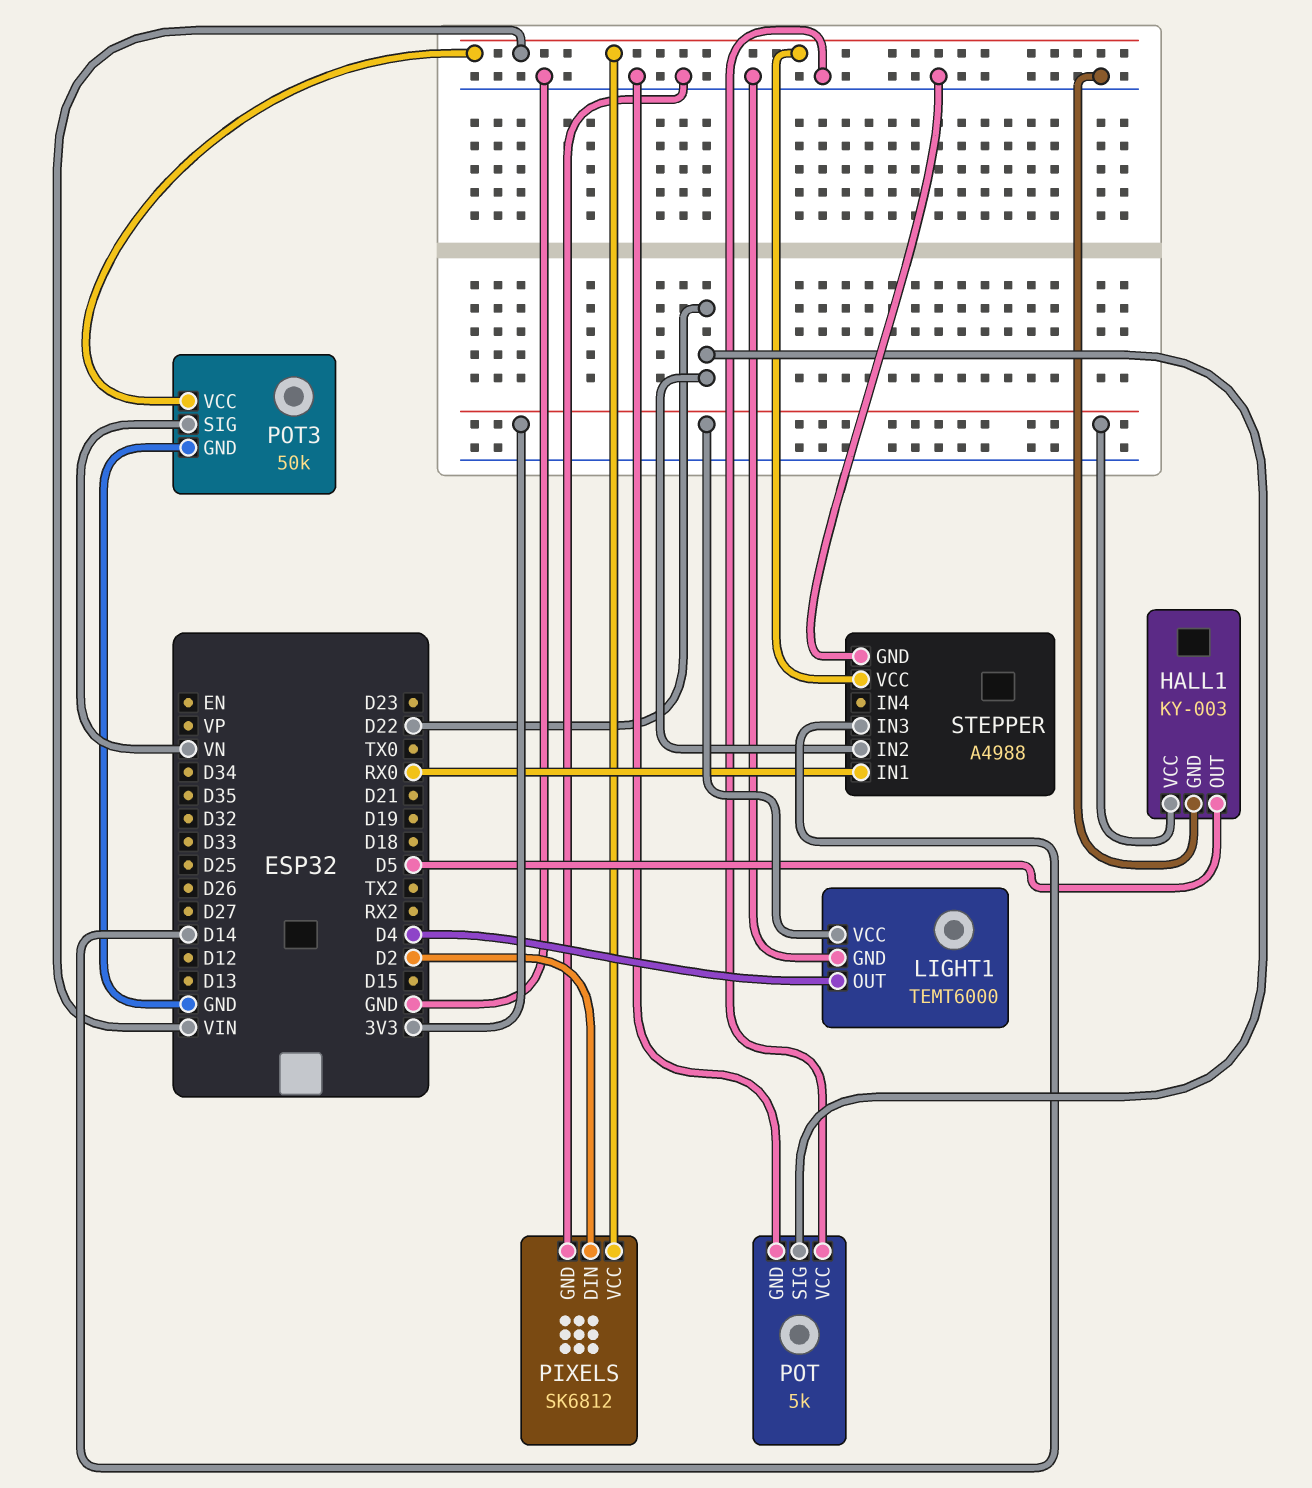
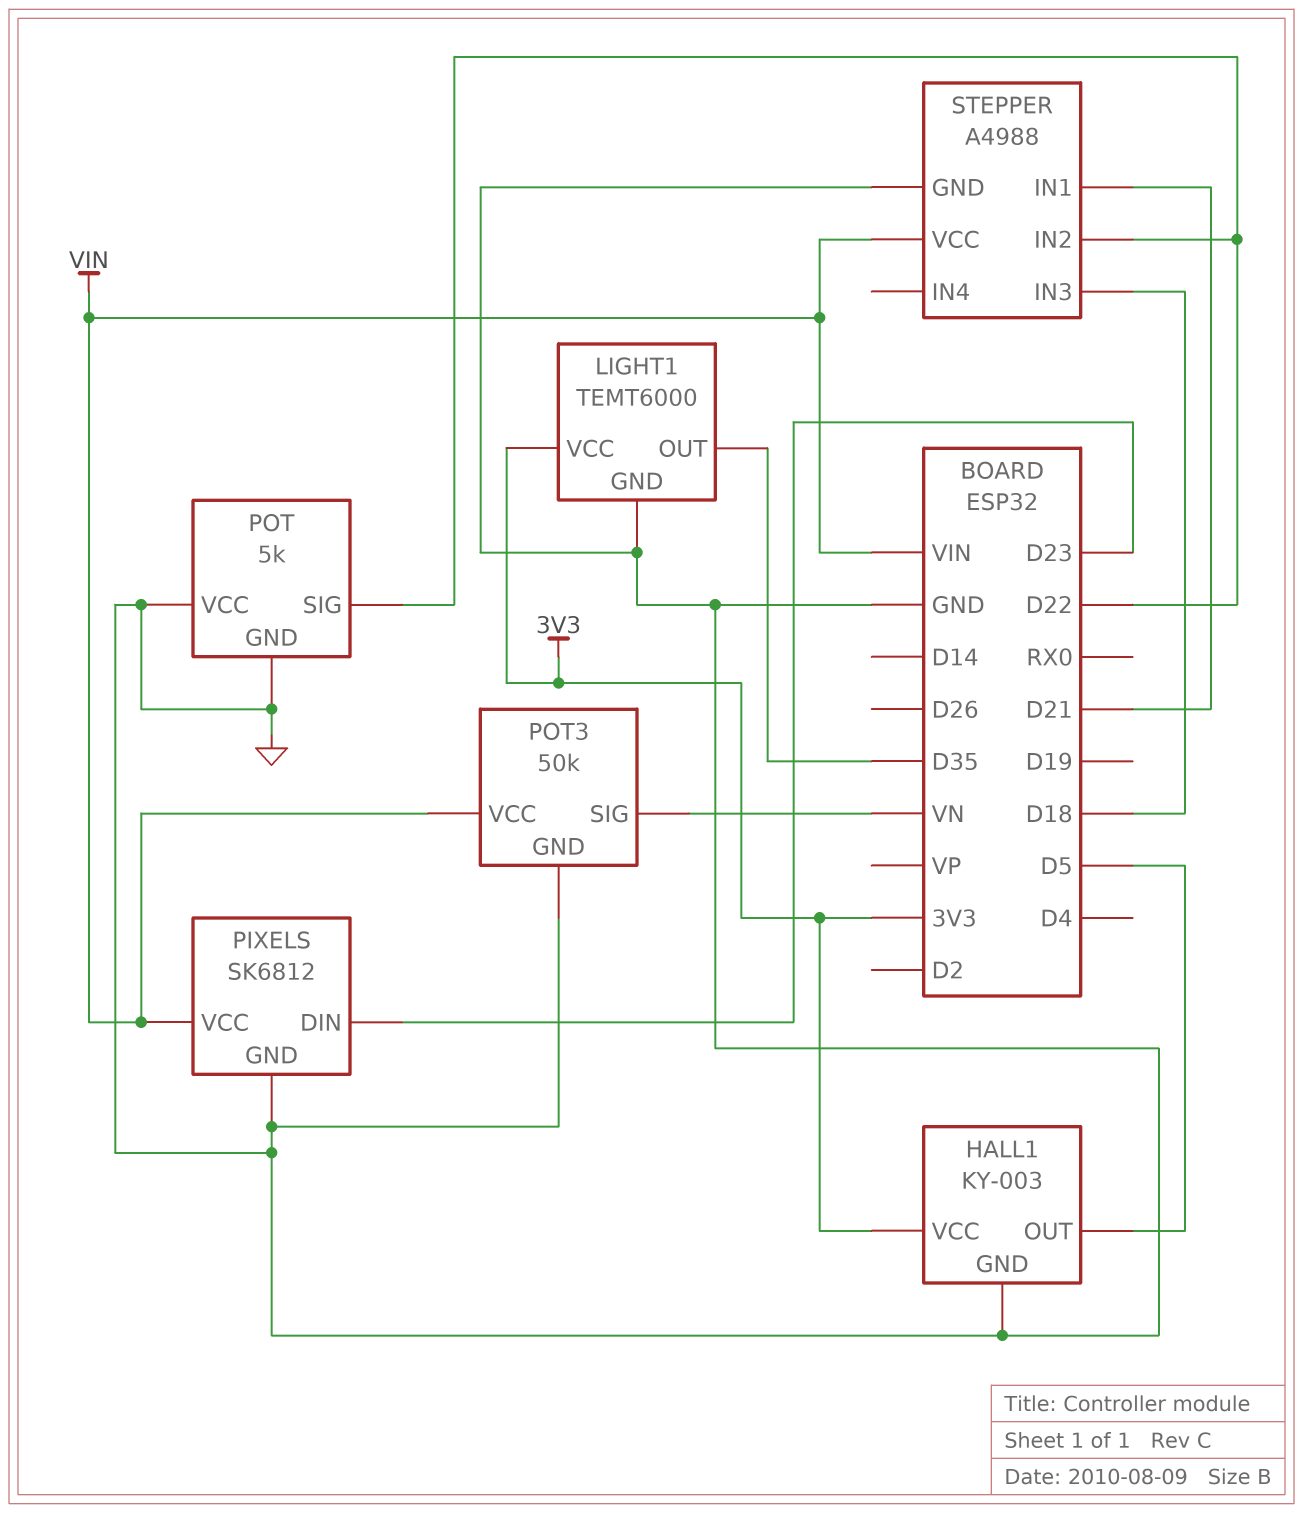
LIGHT1 pin OUT: D4 -> D35
PIXELS pin DIN: D2 -> D23
STEPPER pin IN1: RX0 -> D21
STEPPER pin IN3: D14 -> D18

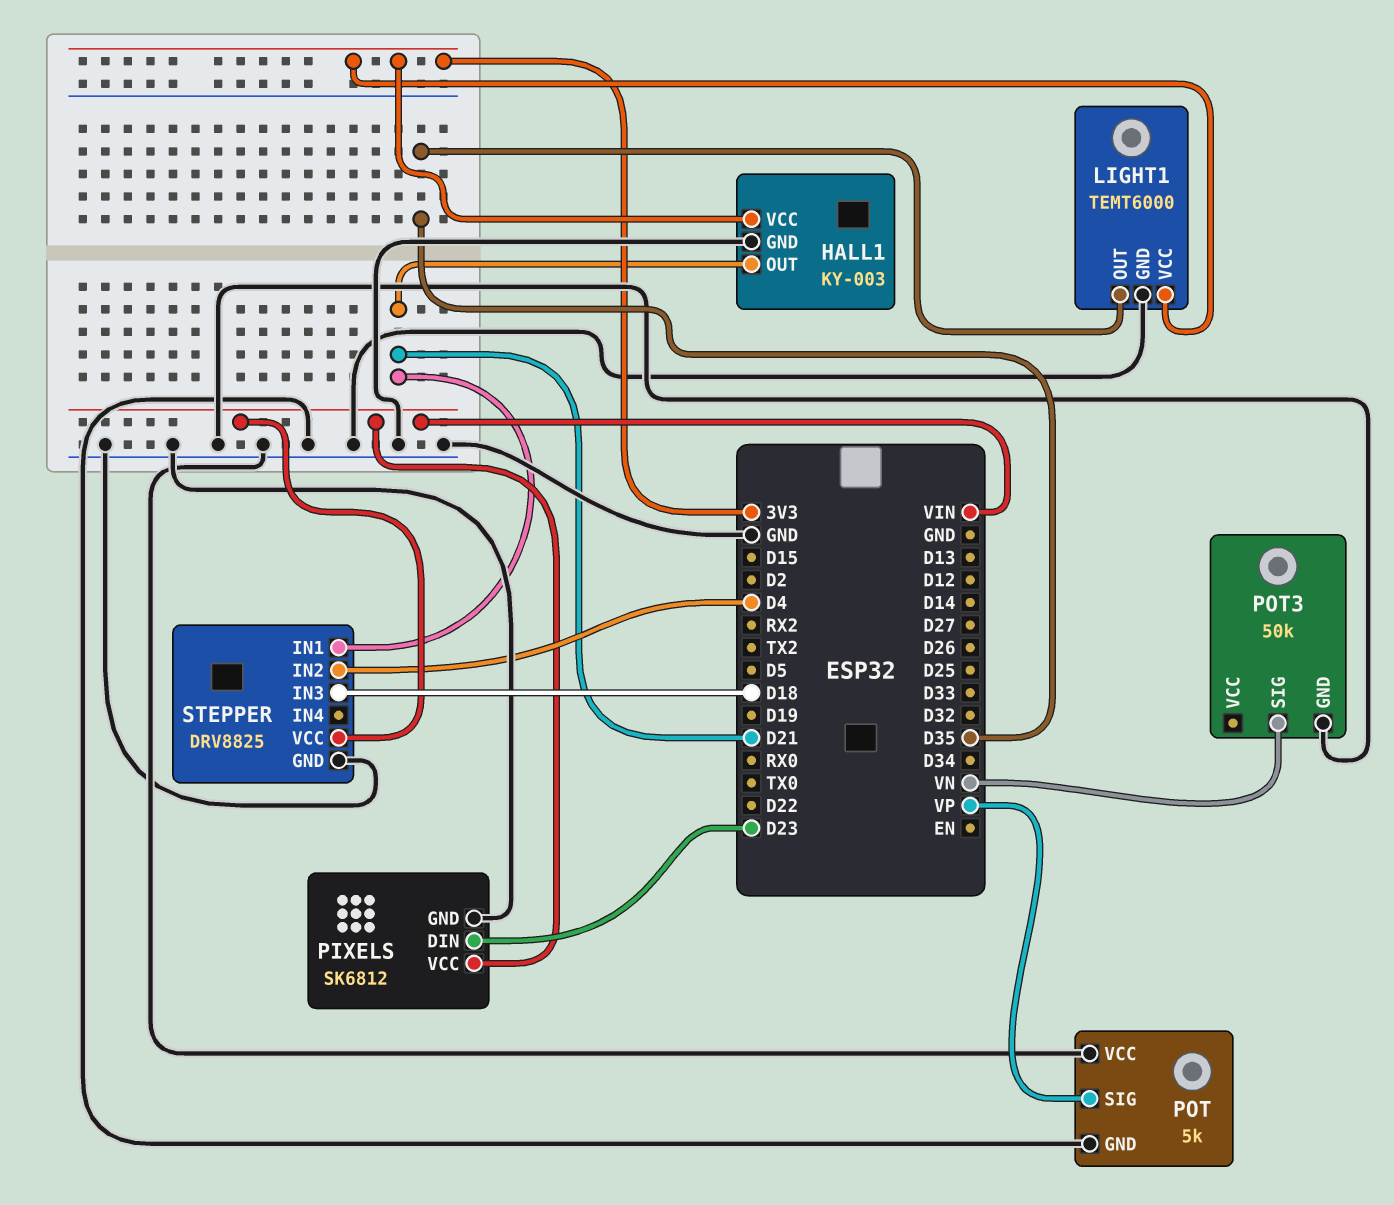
HALL1 pin OUT: D5 -> D21
POT pin SIG: D22 -> VP
POT3 pin VCC: VIN -> none
STEPPER: A4988 -> DRV8825
STEPPER pin IN2: D22 -> D4

